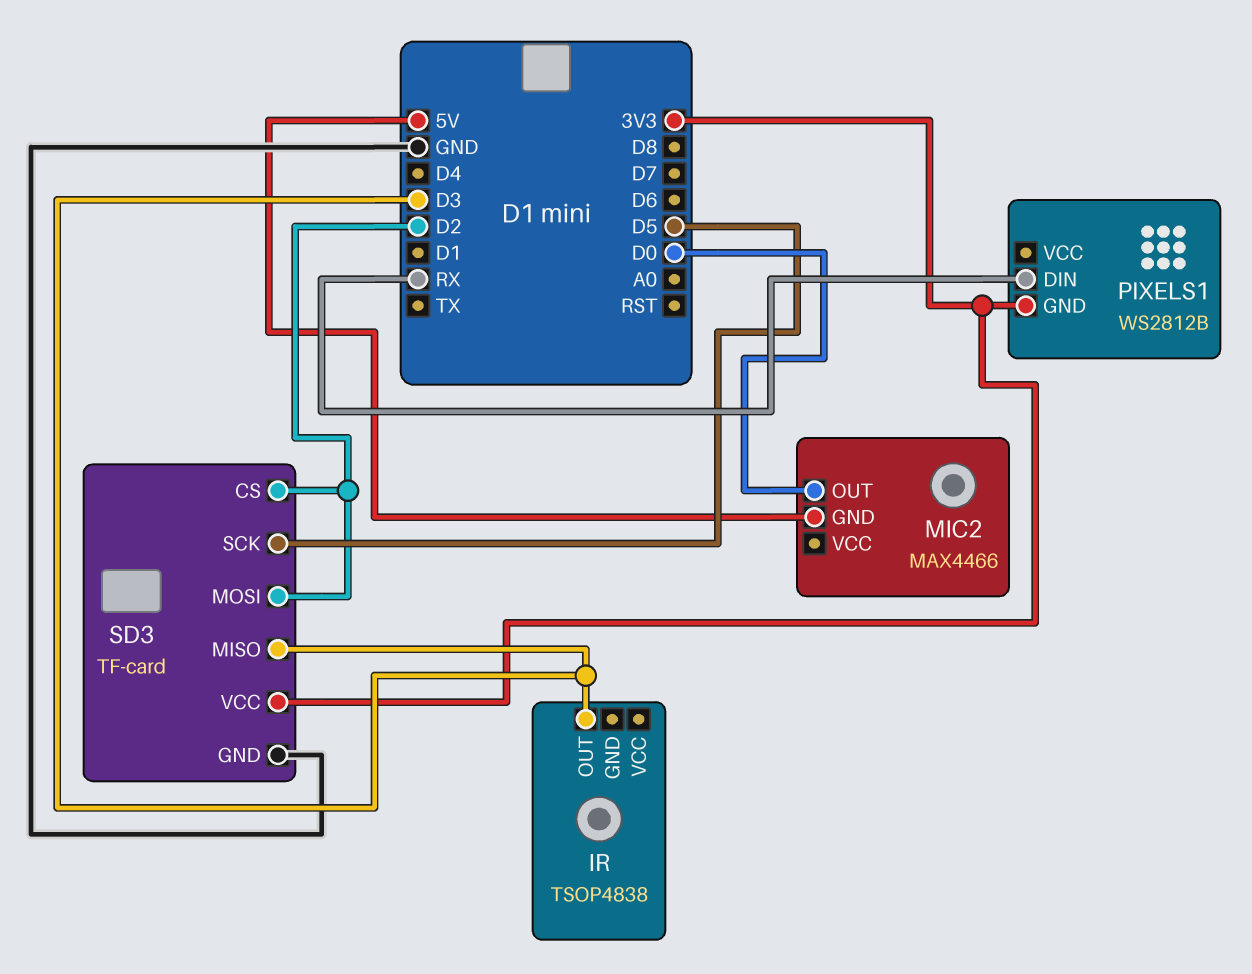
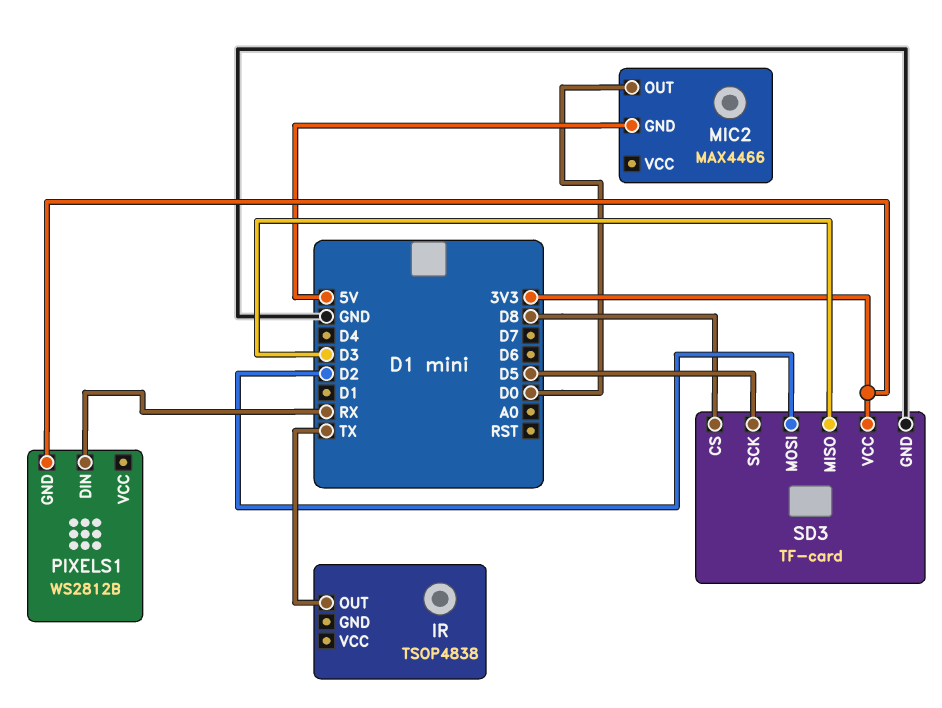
IR pin OUT: D3 -> TX
SD3 pin CS: D2 -> D8

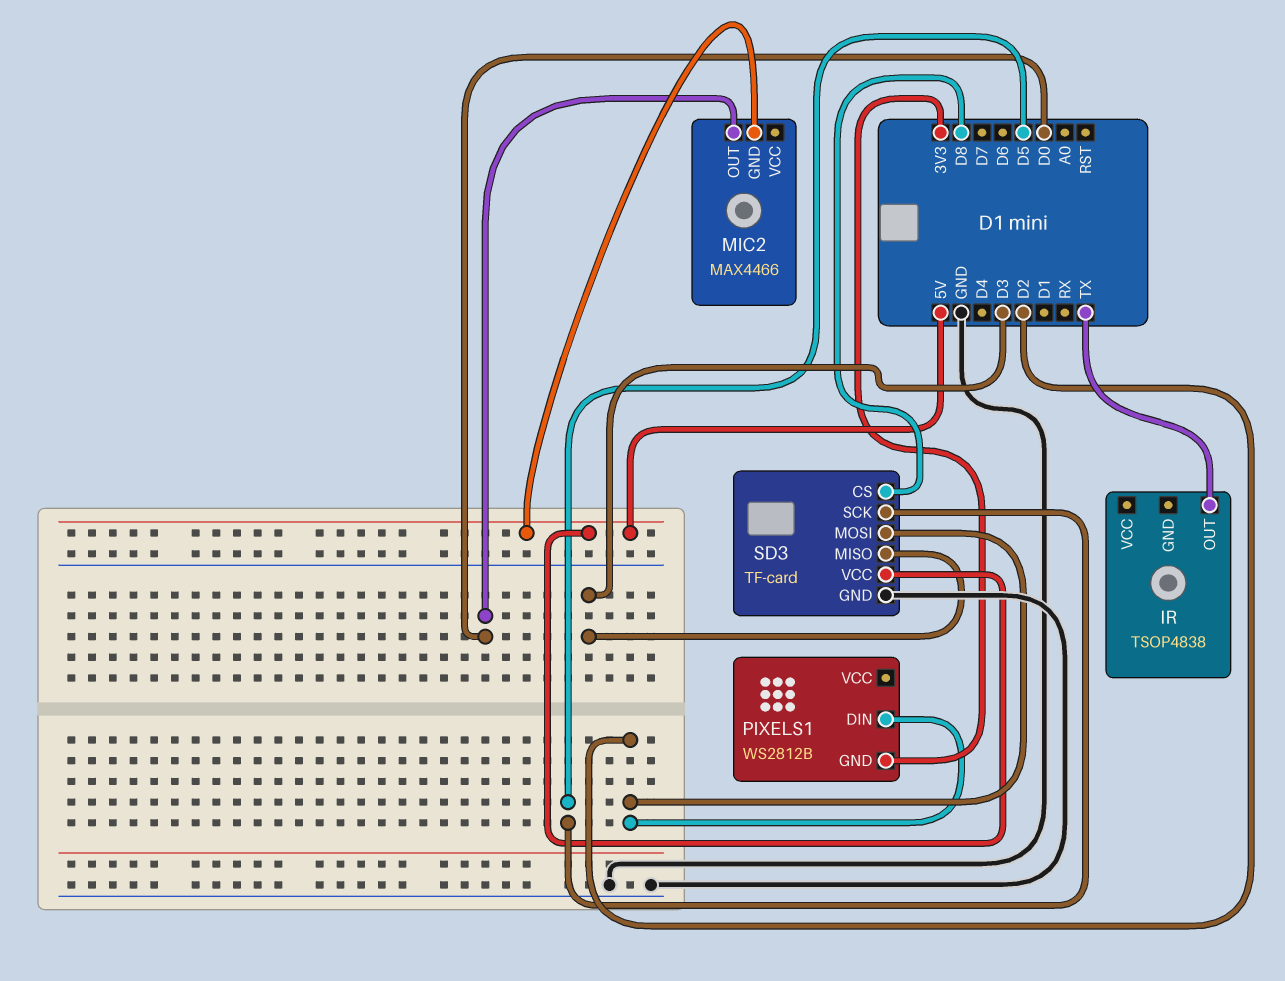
PIXELS1 pin DIN: RX -> D2
SD3 pin VCC: 3V3 -> 5V

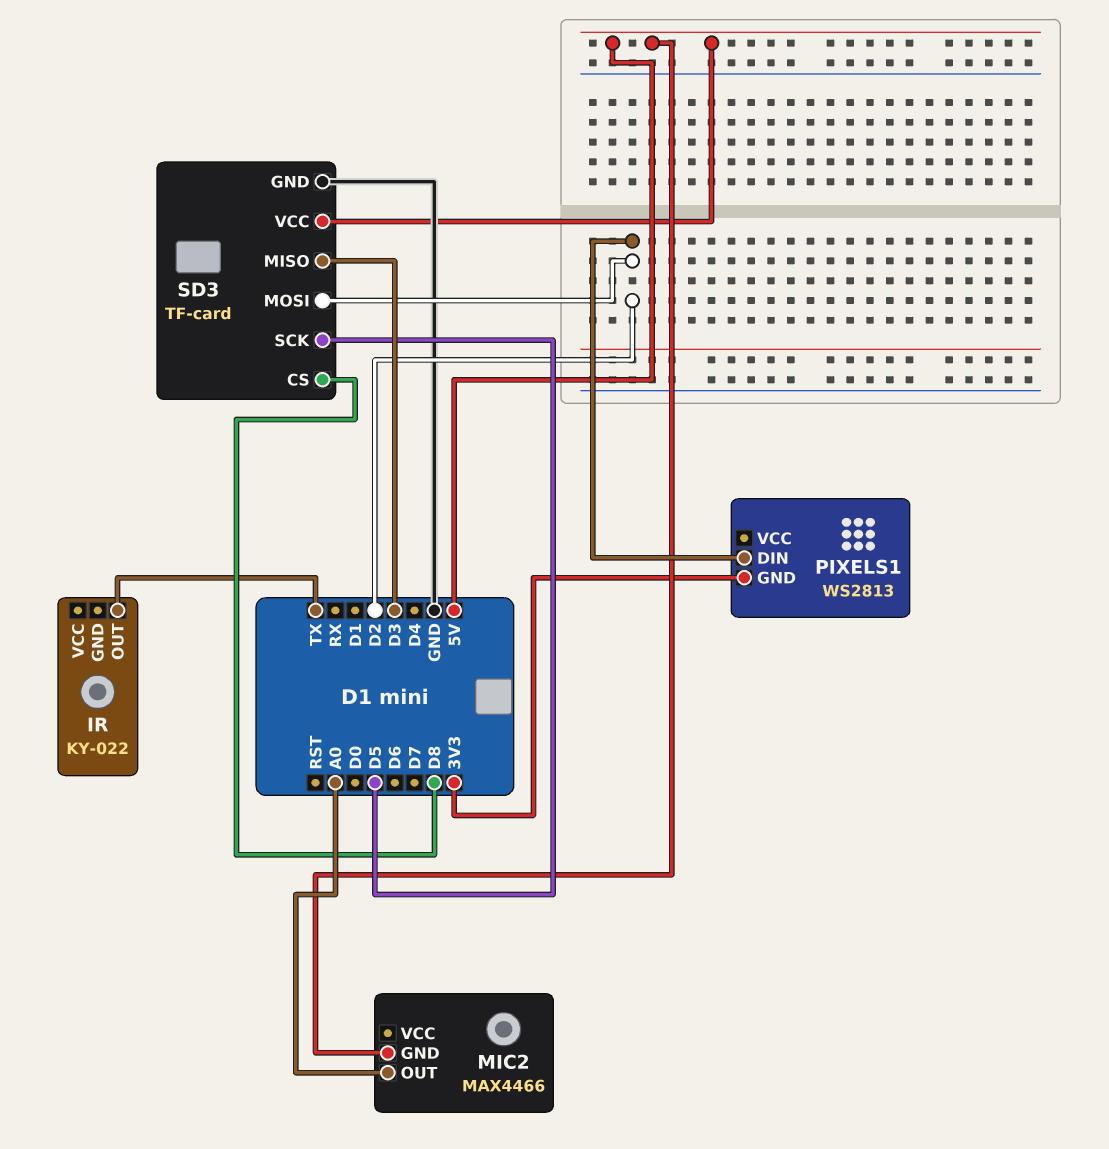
IR: TSOP4838 -> KY-022
MIC2 pin OUT: D0 -> A0
PIXELS1: WS2812B -> WS2813

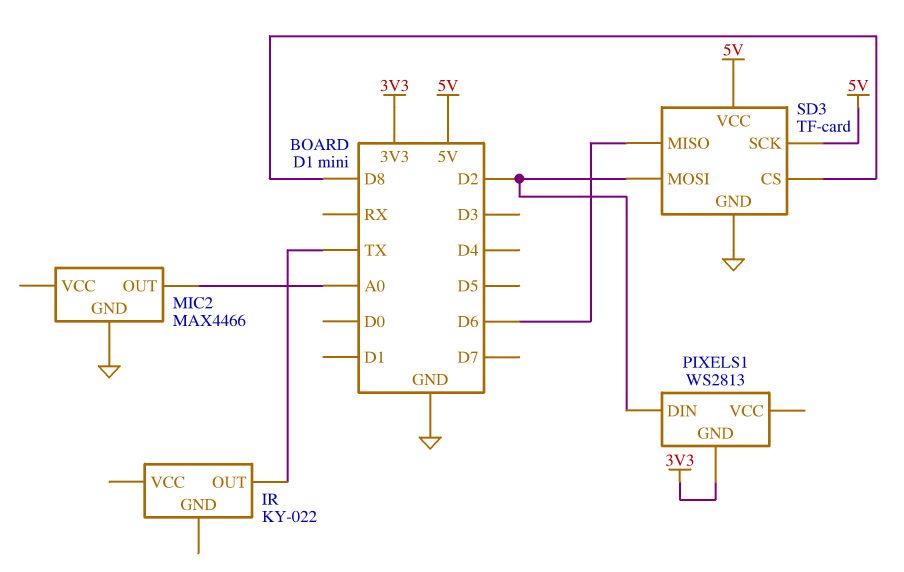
MIC2 pin GND: 5V -> GND
SD3 pin MISO: D3 -> D6
SD3 pin SCK: D5 -> 5V

